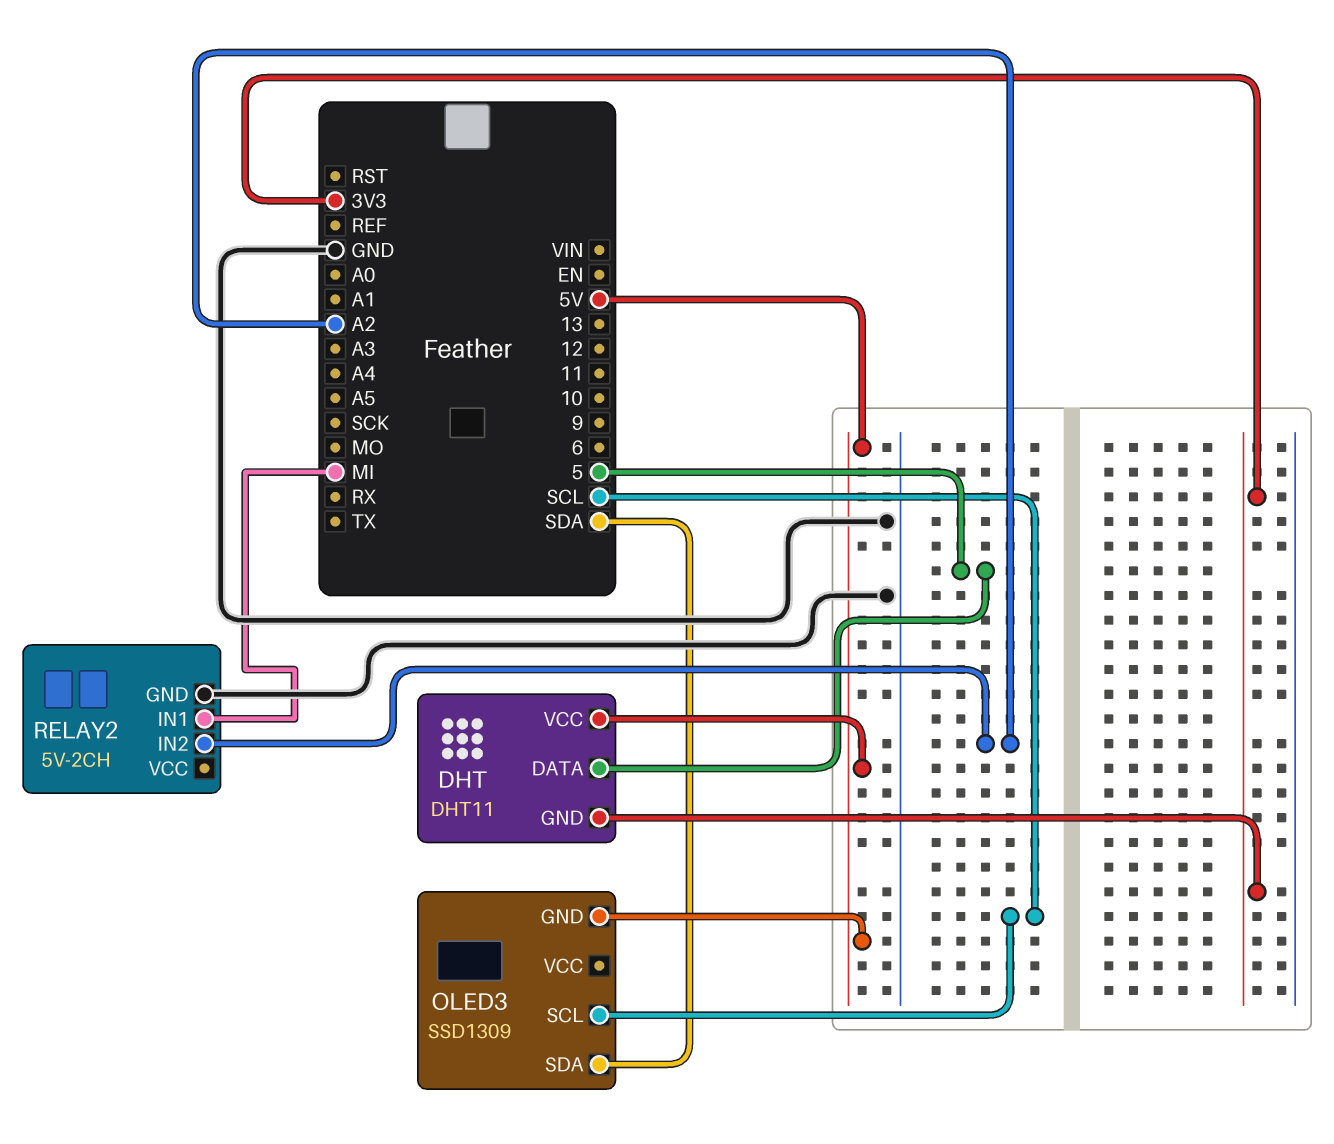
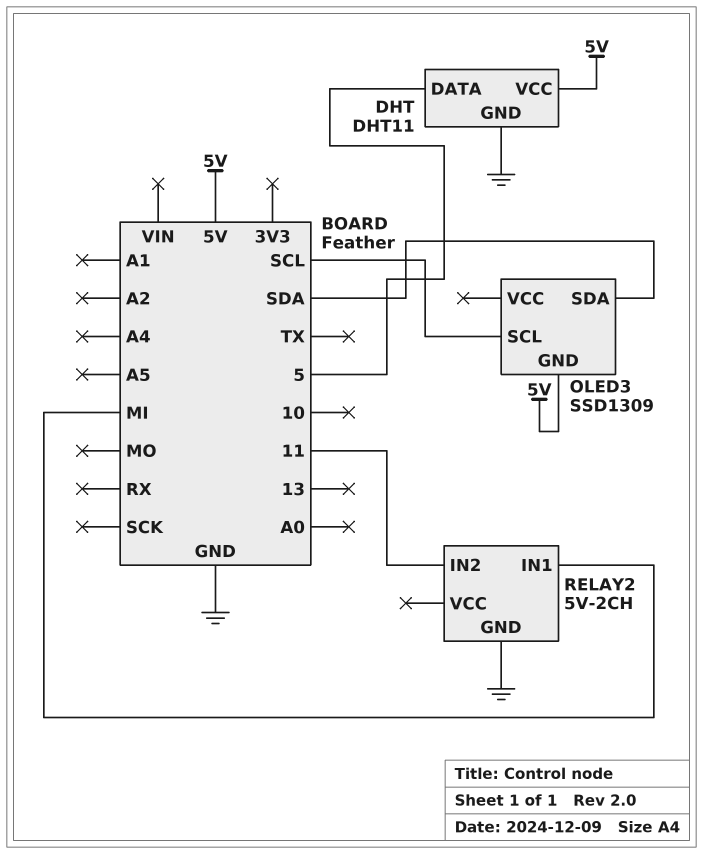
DHT pin GND: 3V3 -> GND
RELAY2 pin IN2: A2 -> 11

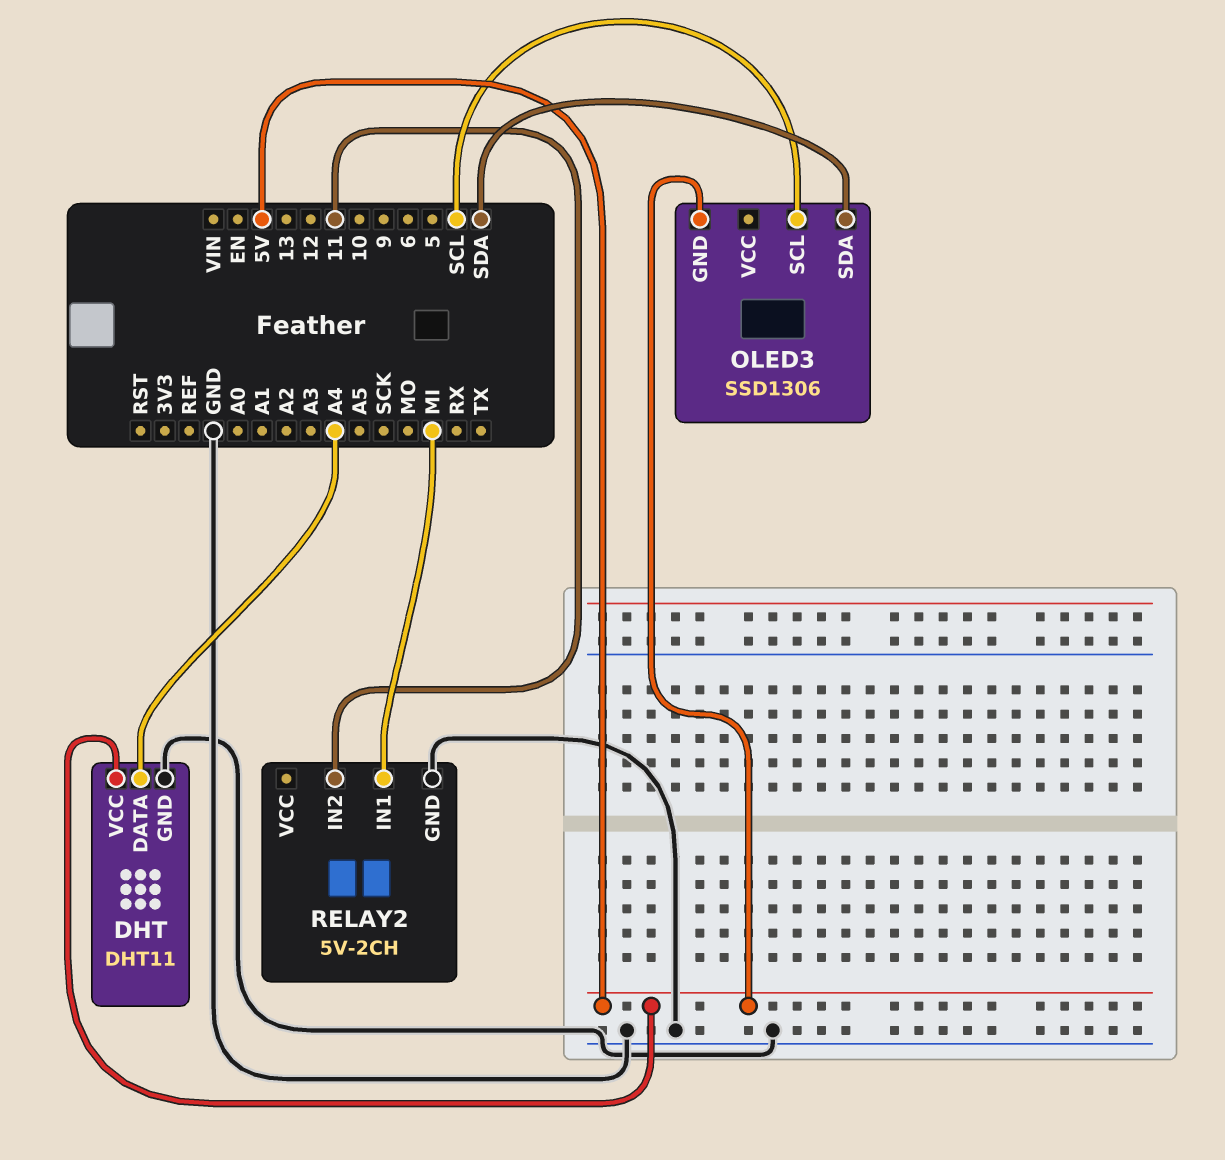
DHT pin DATA: 5 -> A4
OLED3: SSD1309 -> SSD1306

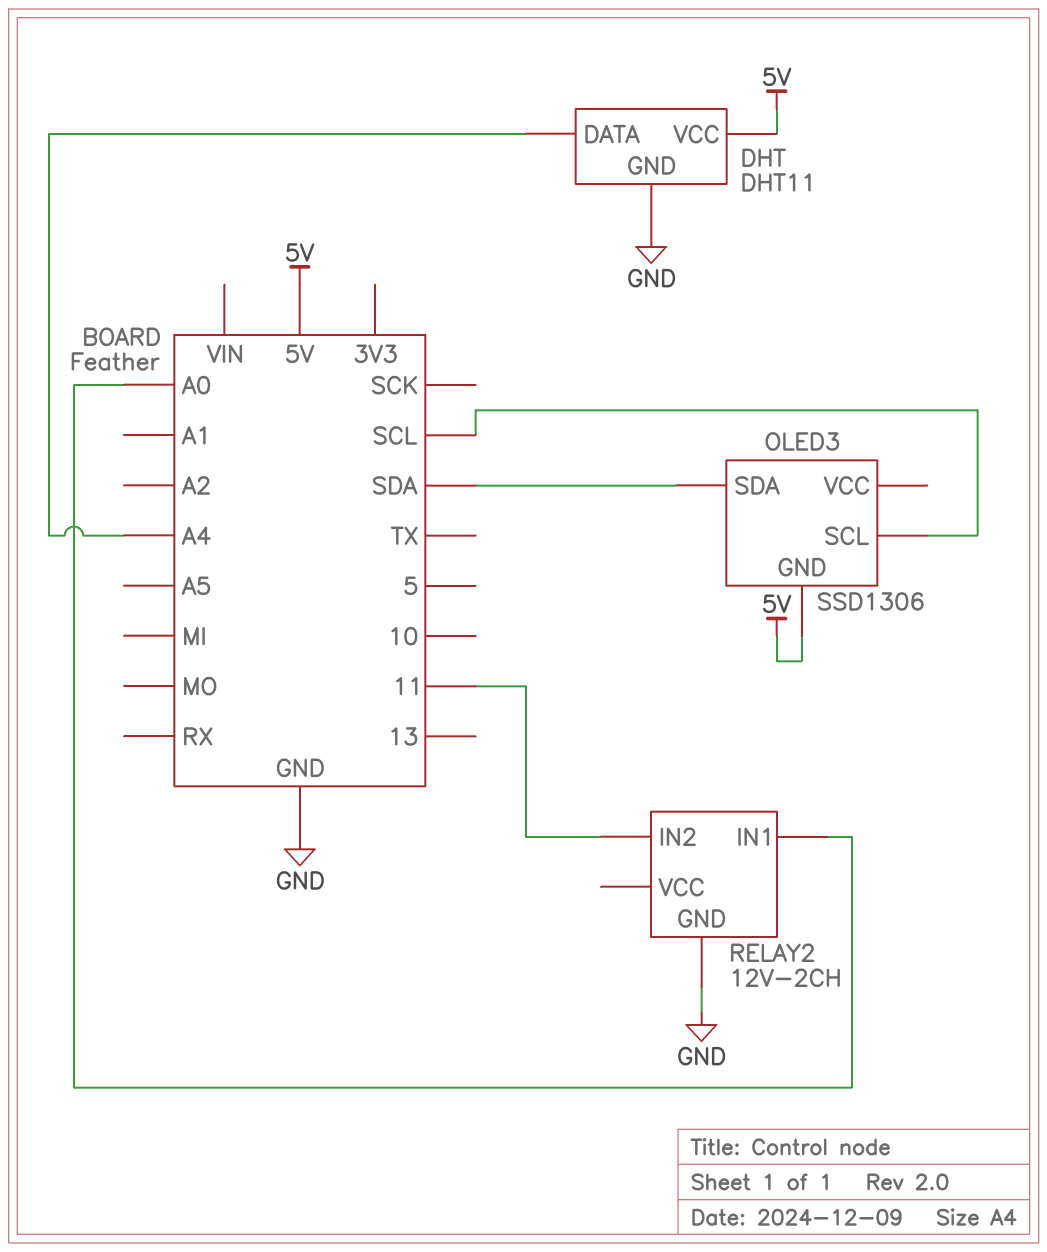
RELAY2: 5V-2CH -> 12V-2CH
RELAY2 pin IN1: MI -> A0

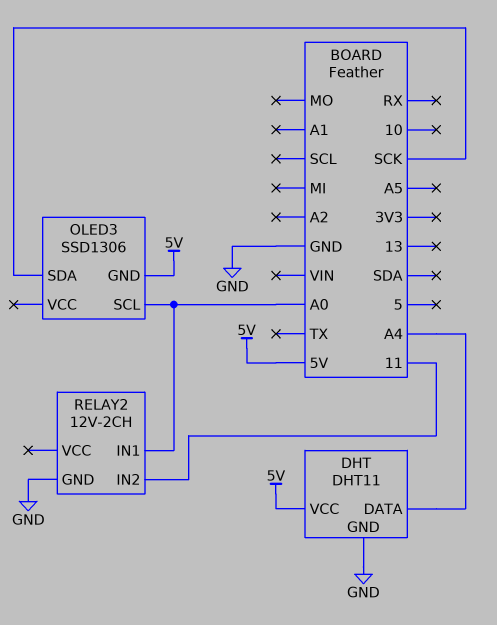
OLED3 pin SCL: SCL -> A0
OLED3 pin SDA: SDA -> SCK

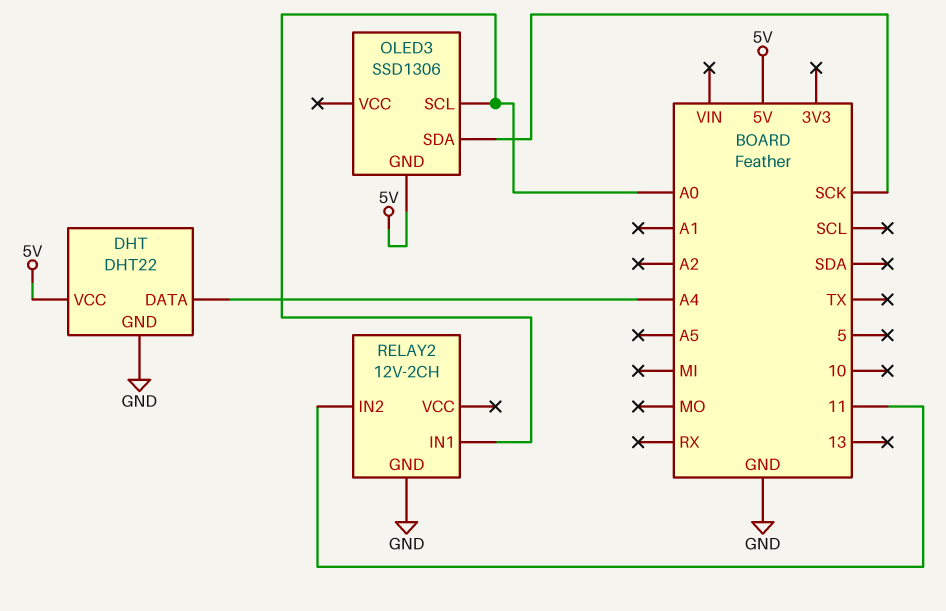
DHT: DHT11 -> DHT22

